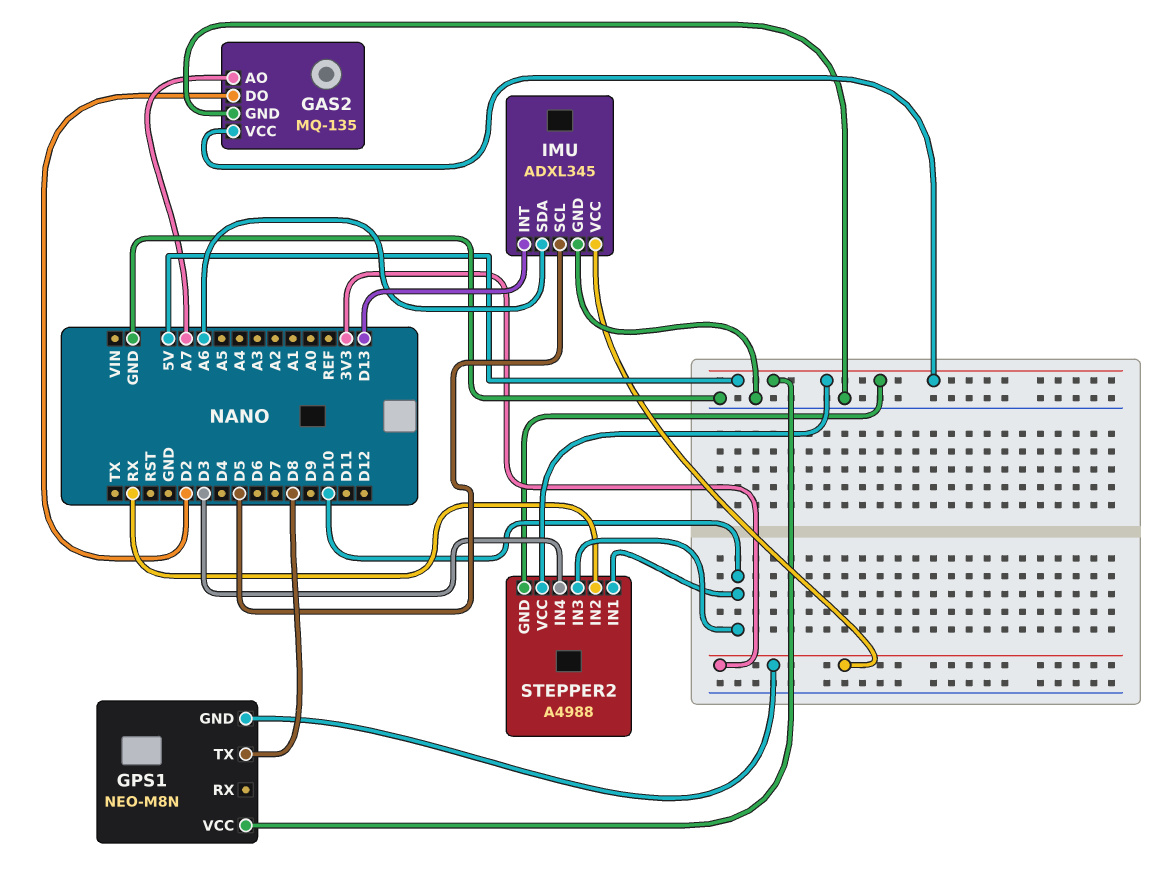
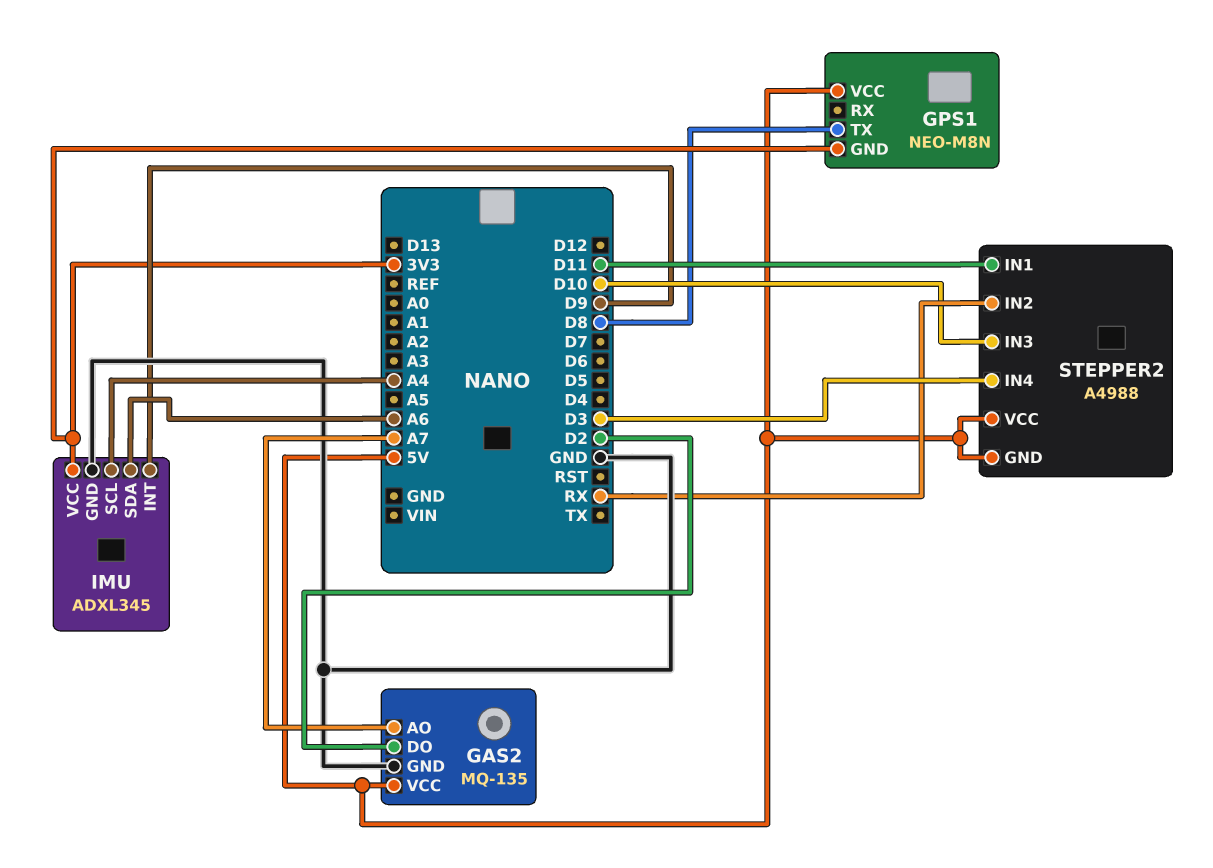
IMU pin INT: D13 -> D9
IMU pin SCL: D5 -> A4
STEPPER2 pin IN1: D10 -> D11

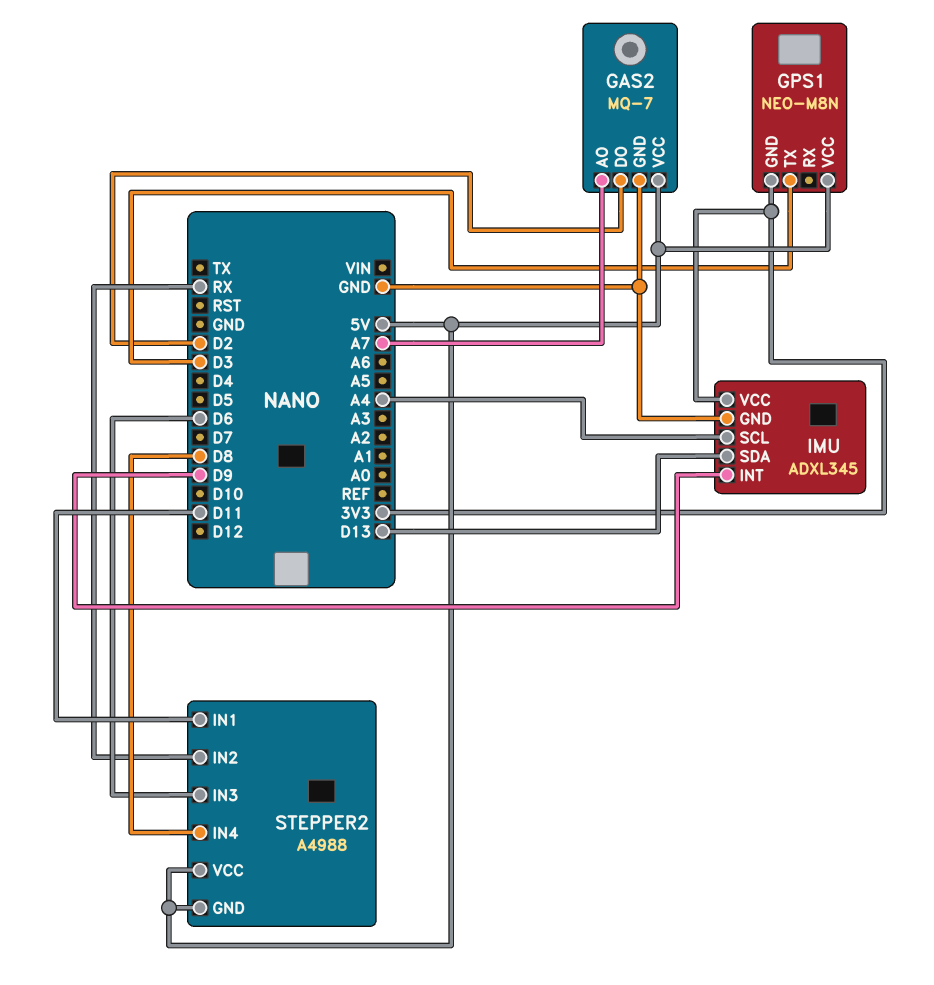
GAS2: MQ-135 -> MQ-7
GPS1 pin TX: D8 -> D3
IMU pin SDA: A6 -> D13
STEPPER2 pin IN3: D10 -> D6
STEPPER2 pin IN4: D3 -> D8

